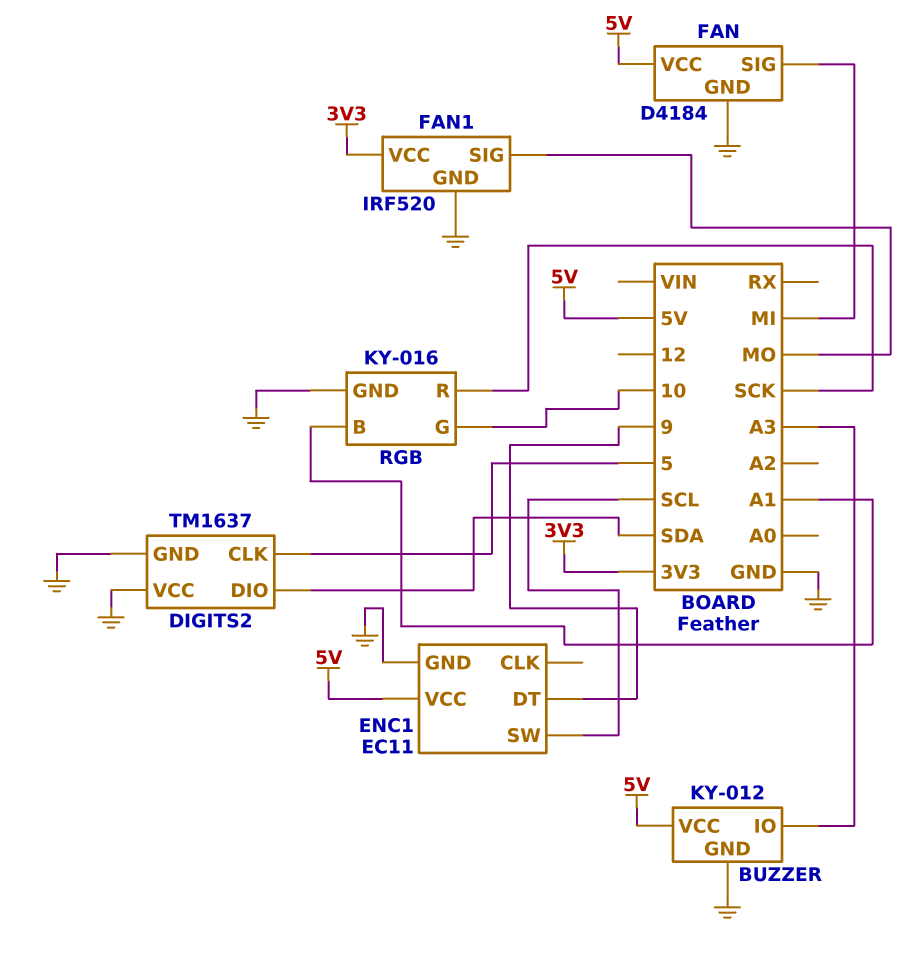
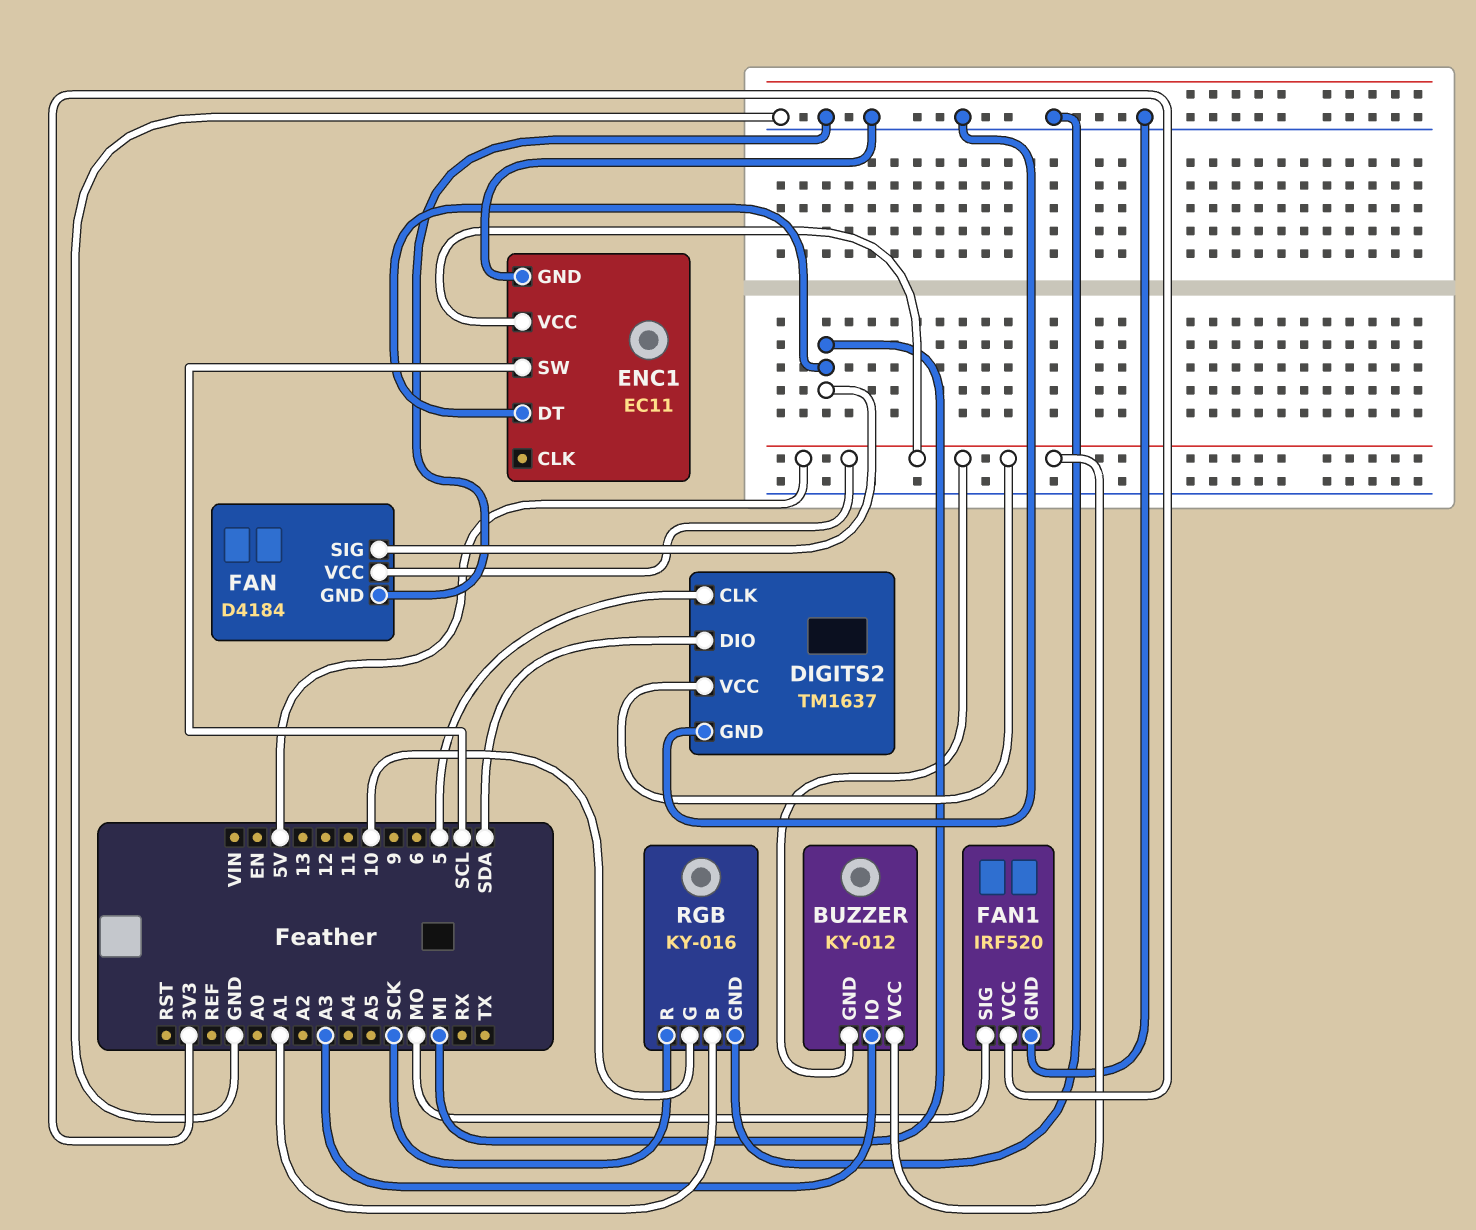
BUZZER pin GND: GND -> 5V
DIGITS2 pin VCC: GND -> 5V
ENC1 pin DT: 9 -> MI

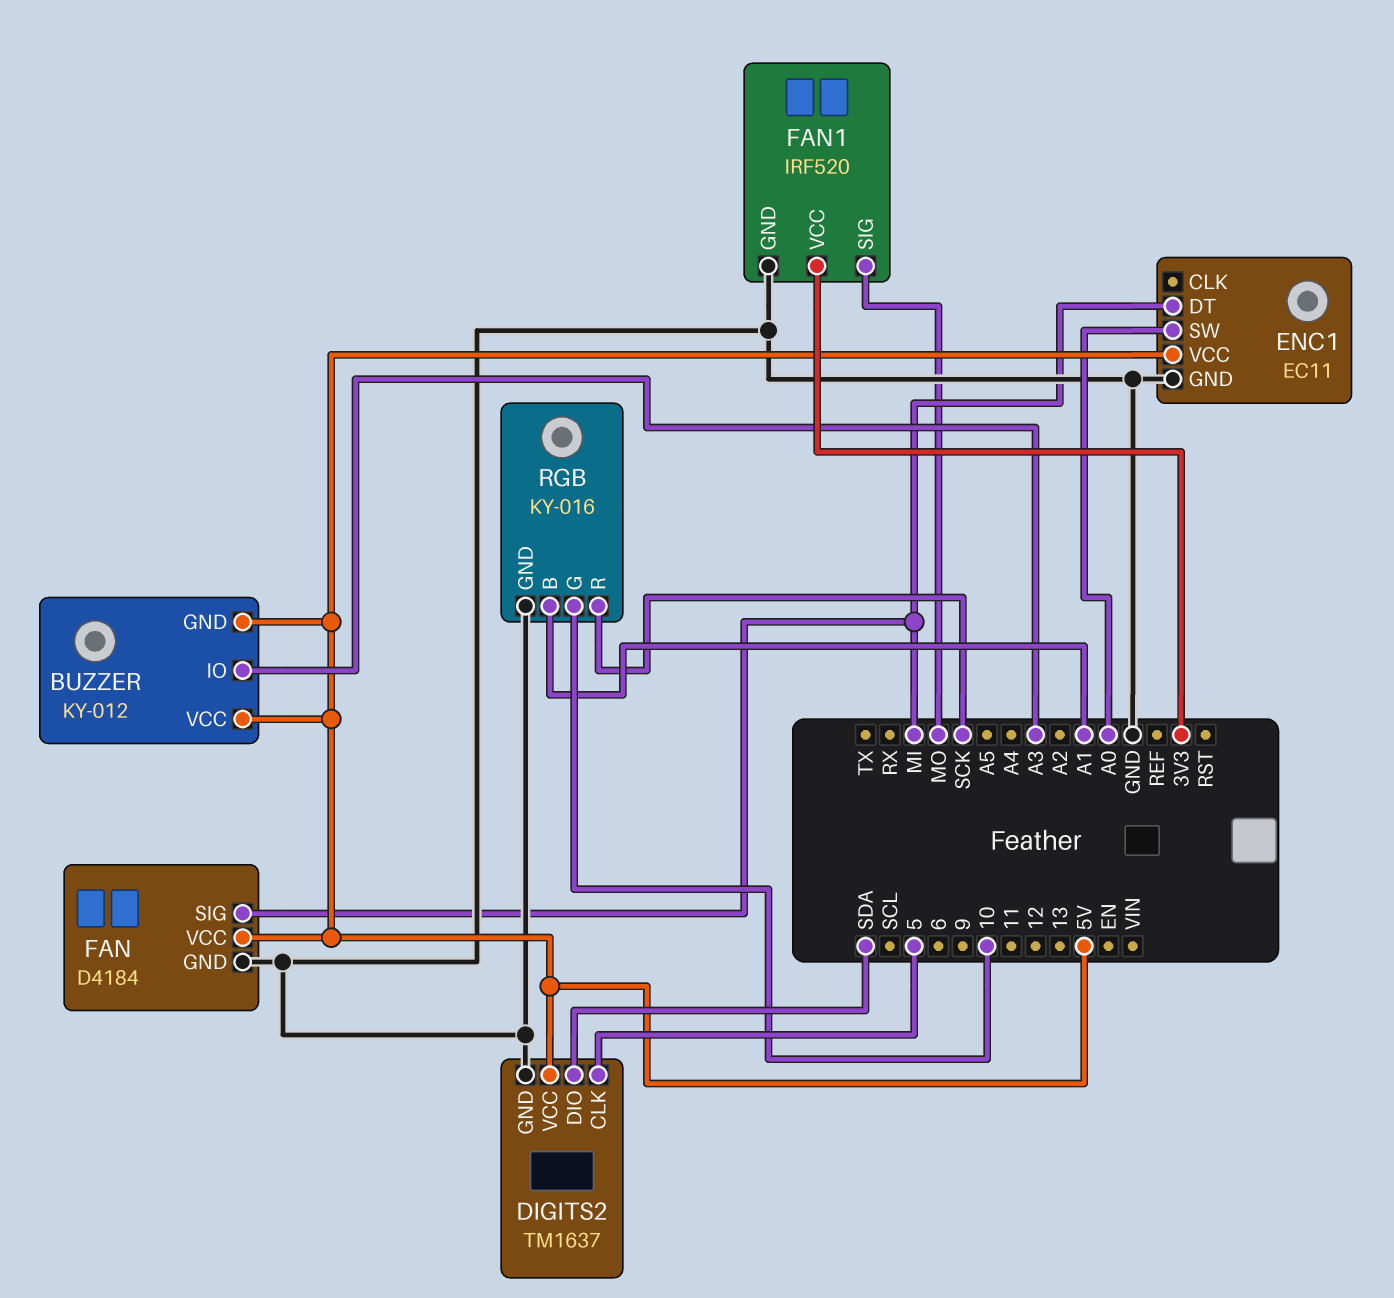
ENC1 pin SW: SCL -> A0

